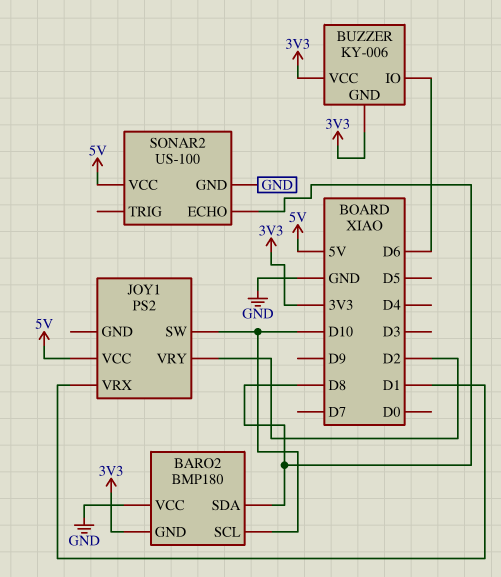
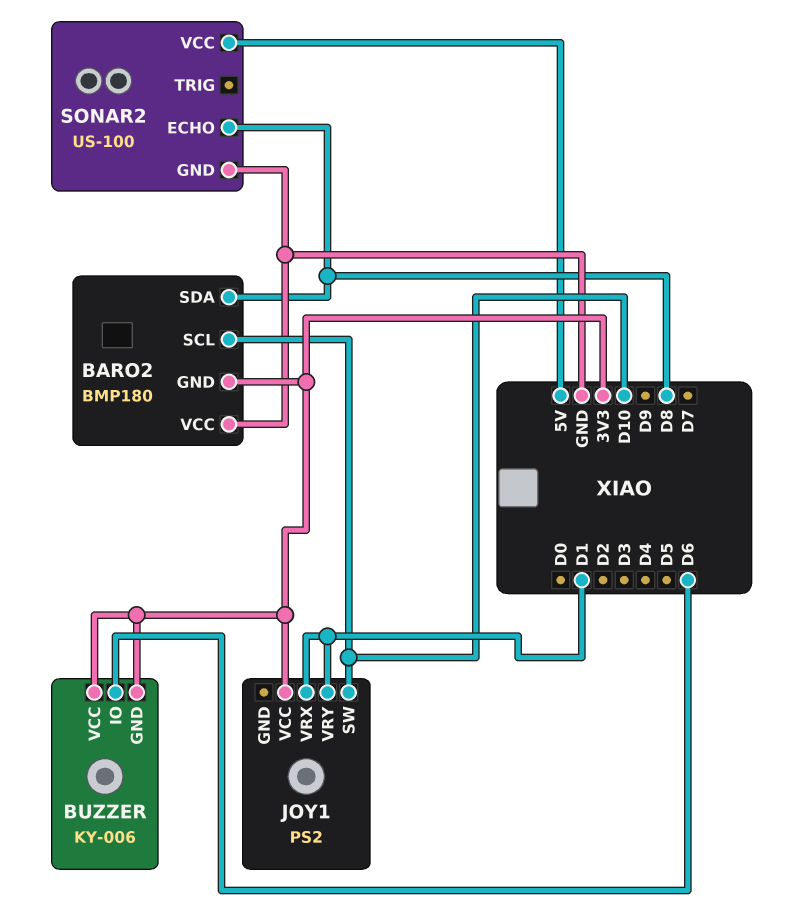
JOY1 pin VCC: 5V -> 3V3
JOY1 pin VRY: D2 -> D1

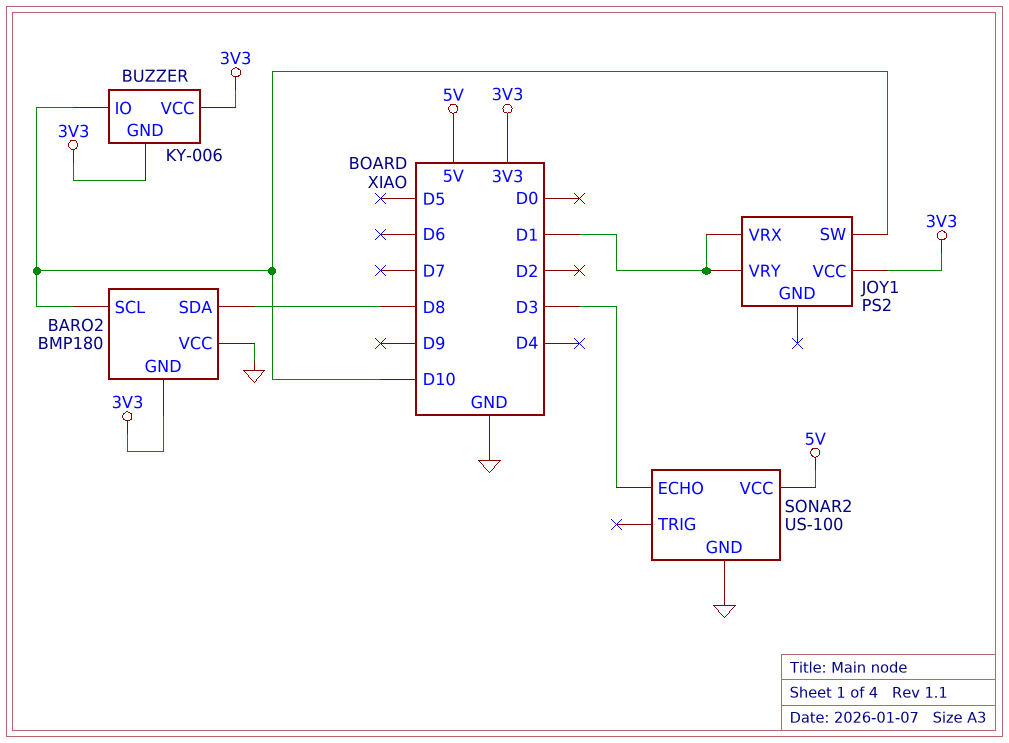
BUZZER pin IO: D6 -> D10
SONAR2 pin ECHO: D8 -> D3

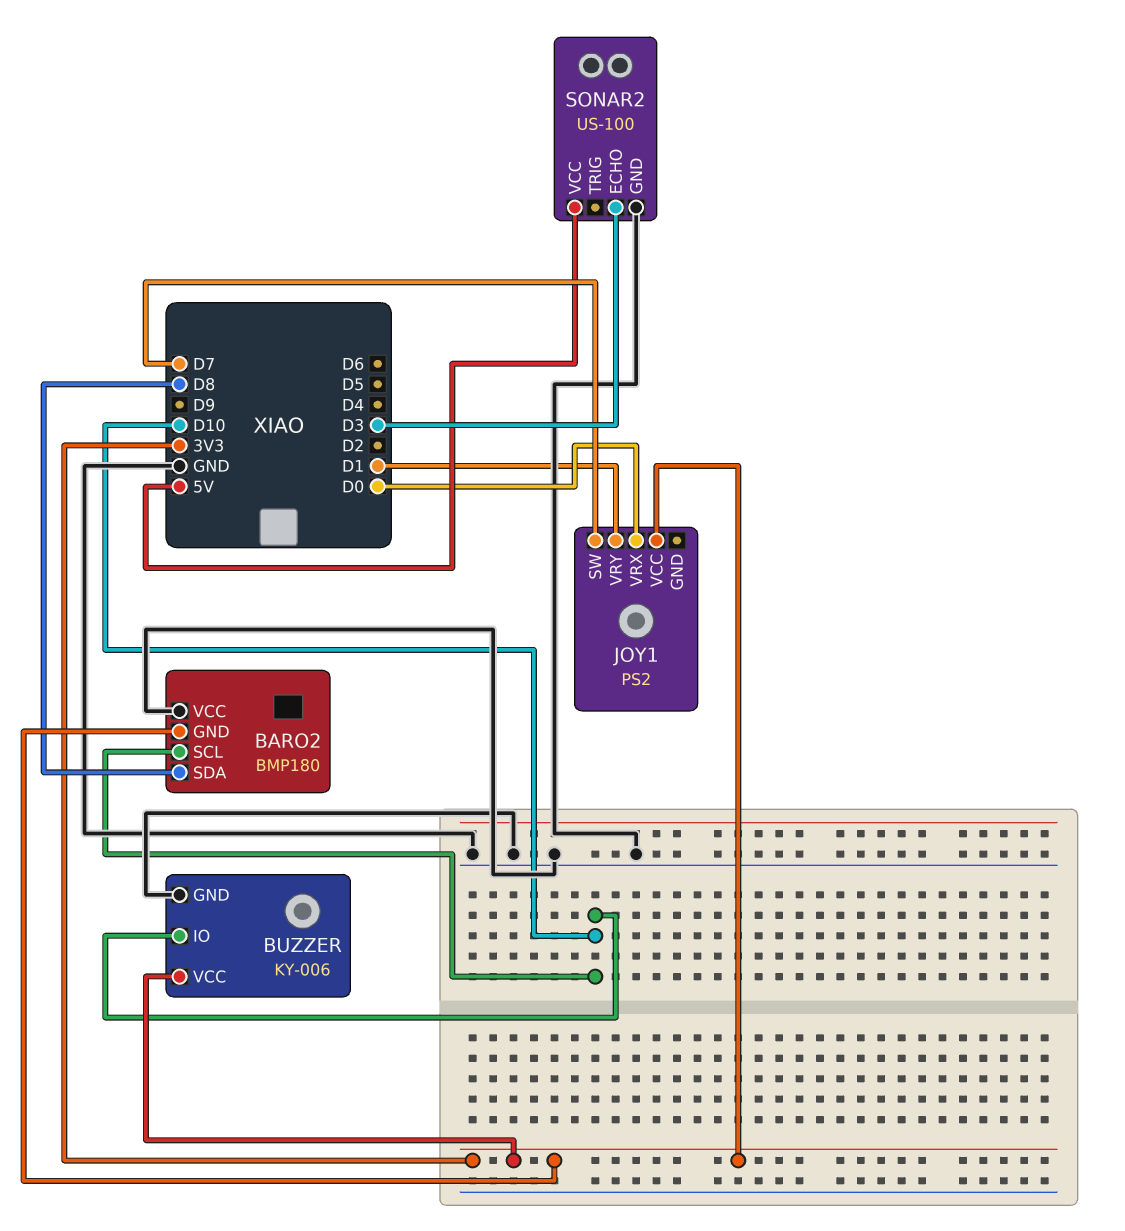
BUZZER pin GND: 3V3 -> GND
JOY1 pin SW: D10 -> D7
JOY1 pin VRX: D1 -> D0

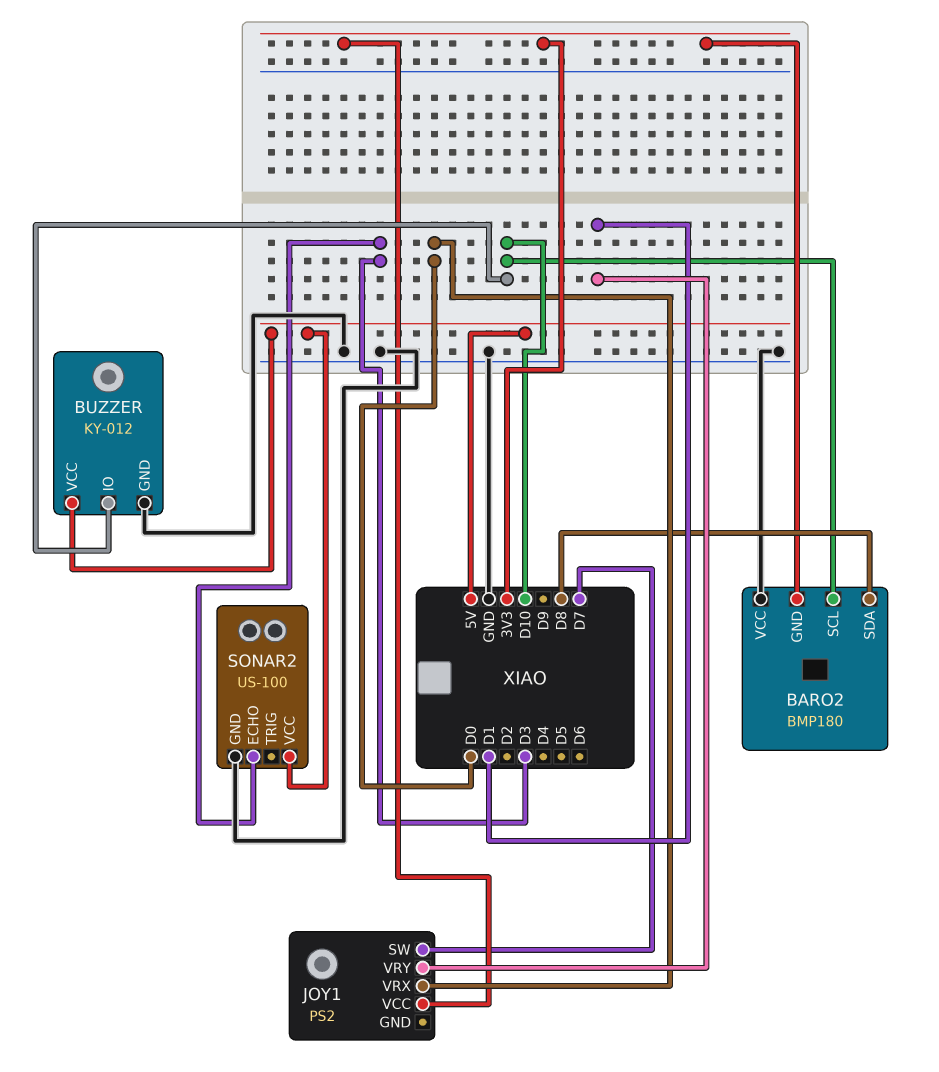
BUZZER: KY-006 -> KY-012
BUZZER pin VCC: 3V3 -> 5V

